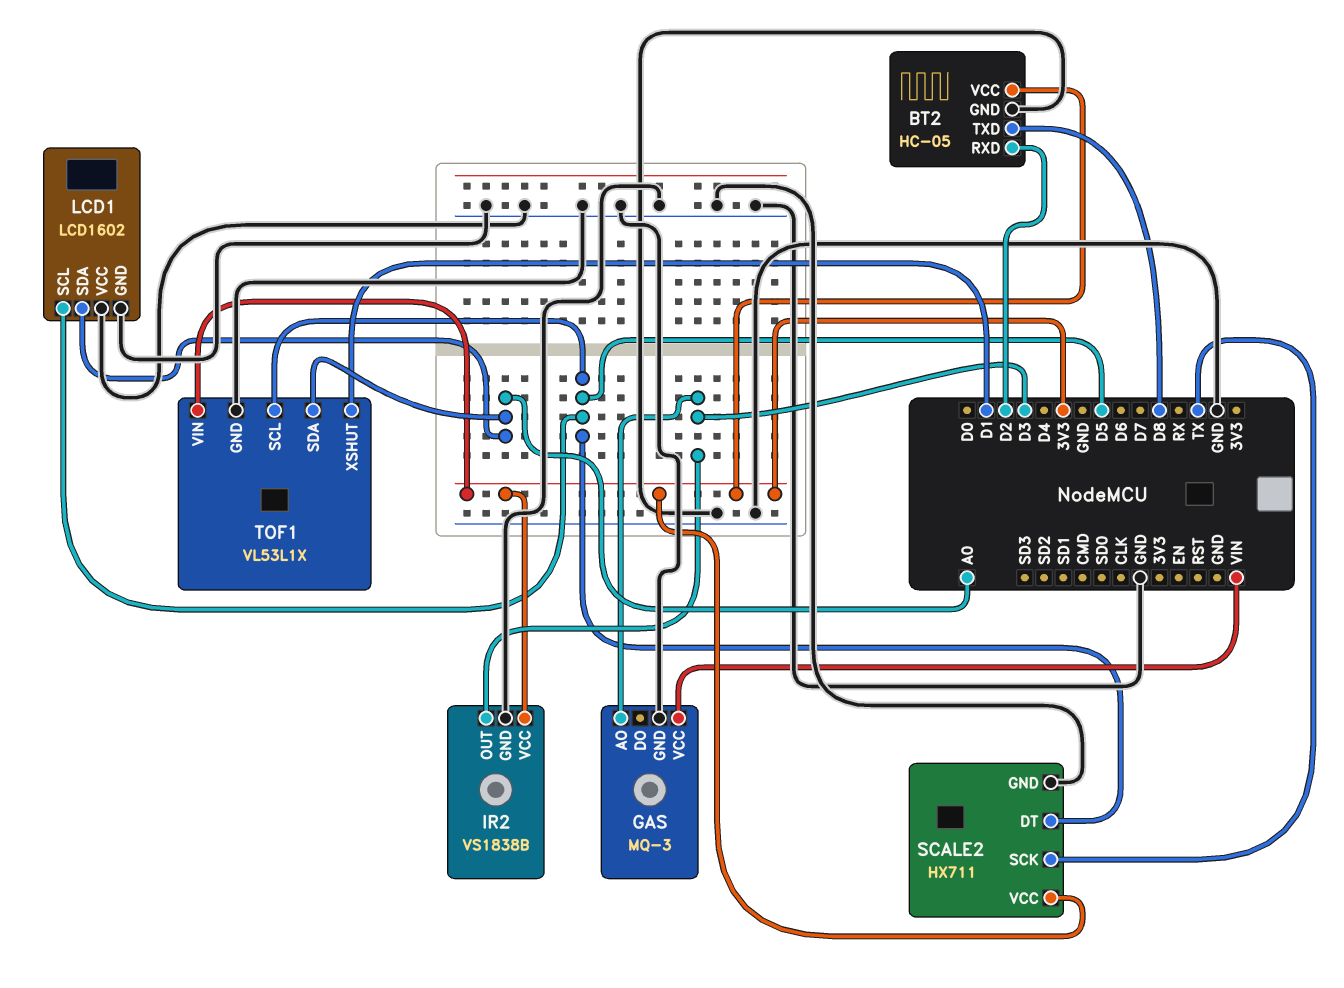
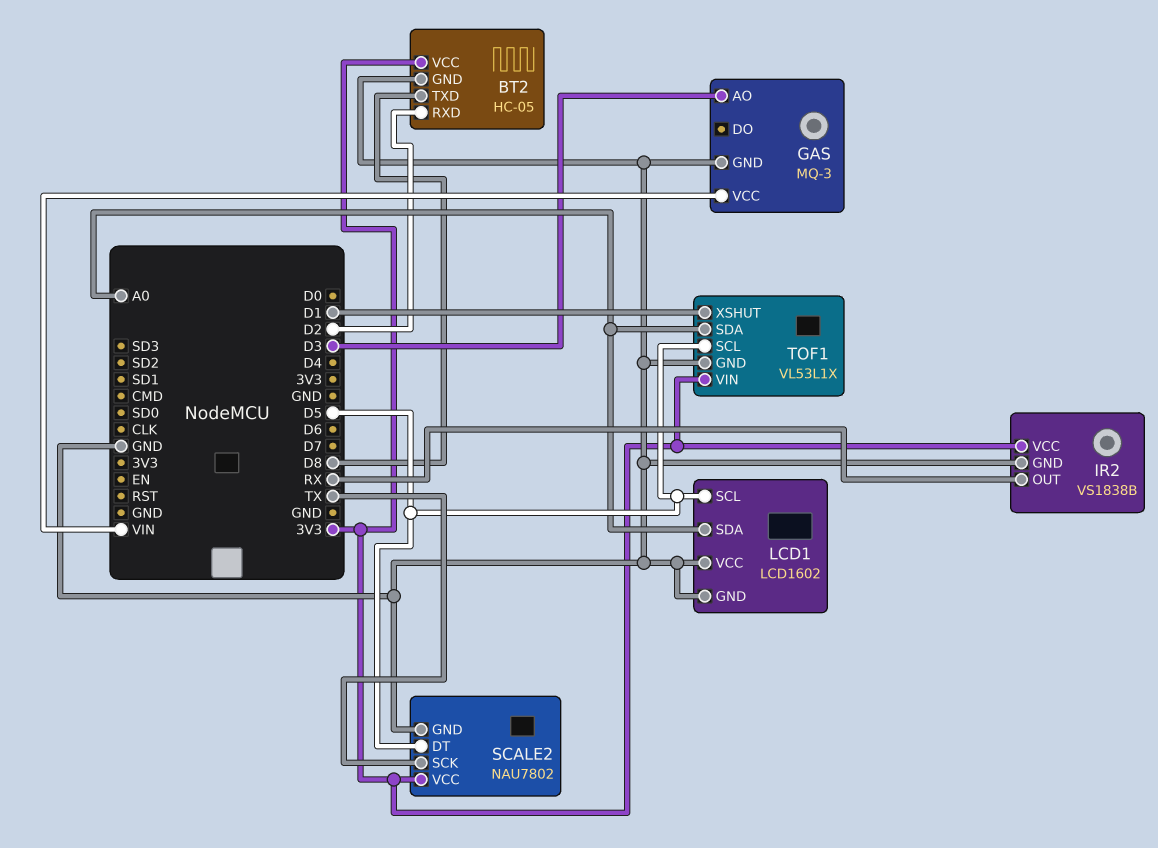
IR2 pin OUT: D3 -> RX
SCALE2: HX711 -> NAU7802

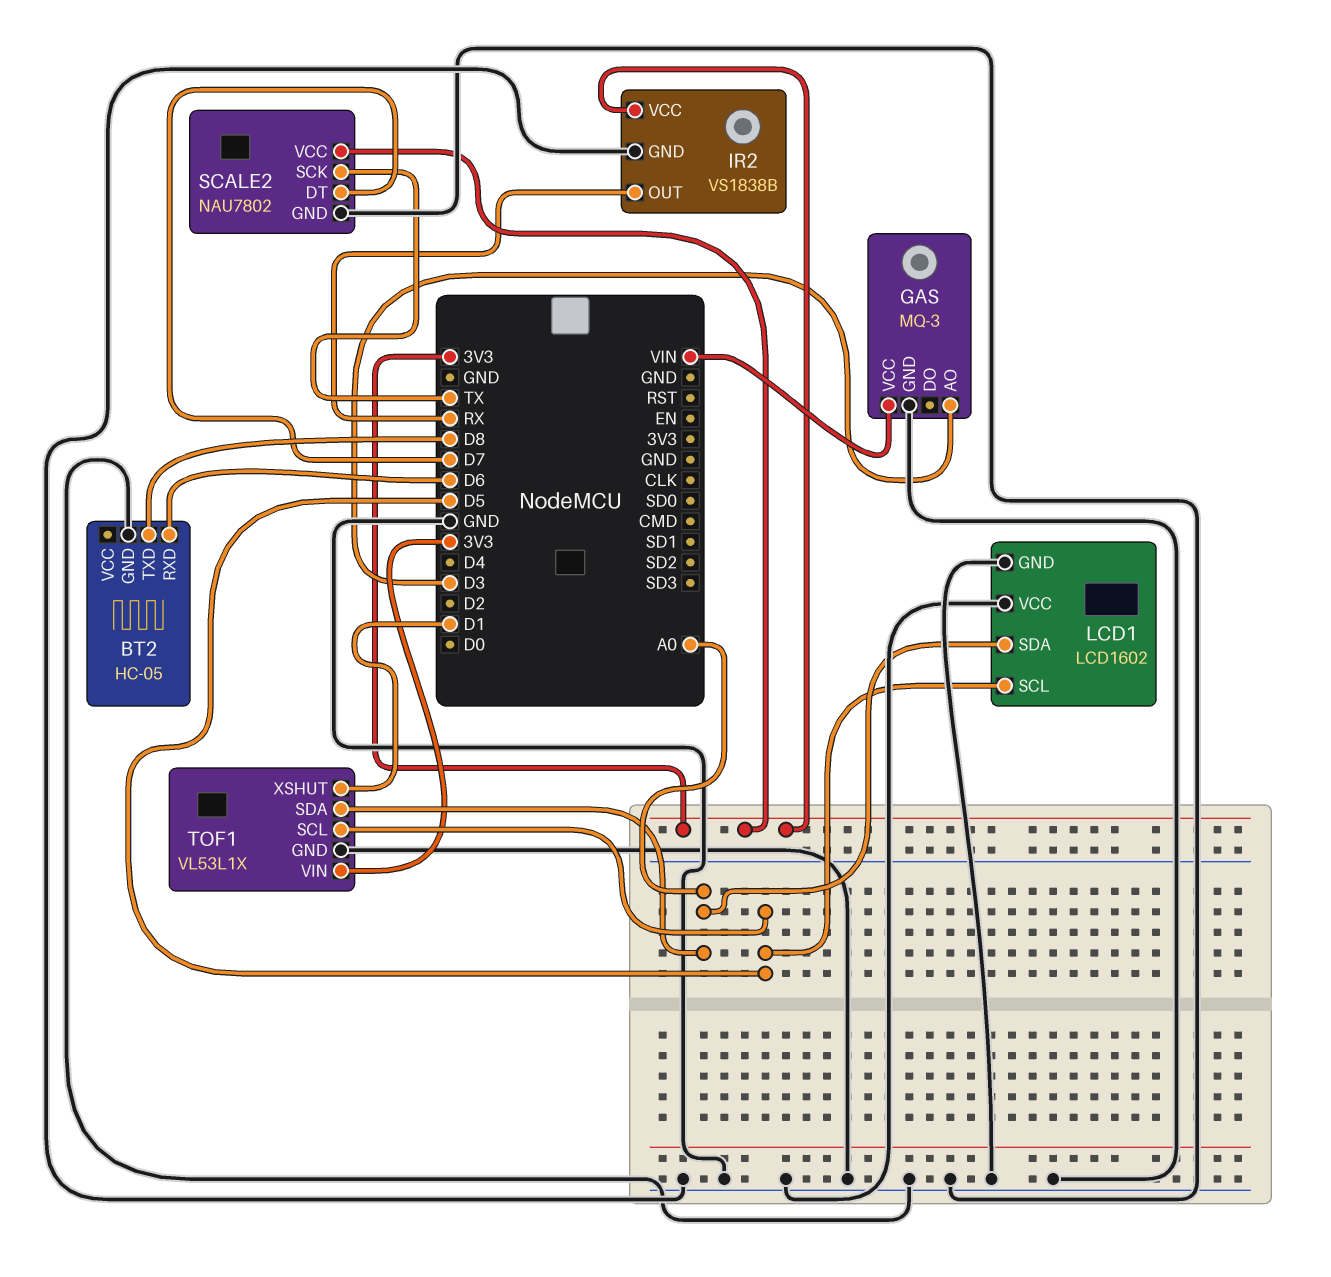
BT2 pin RXD: D2 -> D6
BT2 pin VCC: 3V3 -> none
SCALE2 pin DT: D5 -> D7

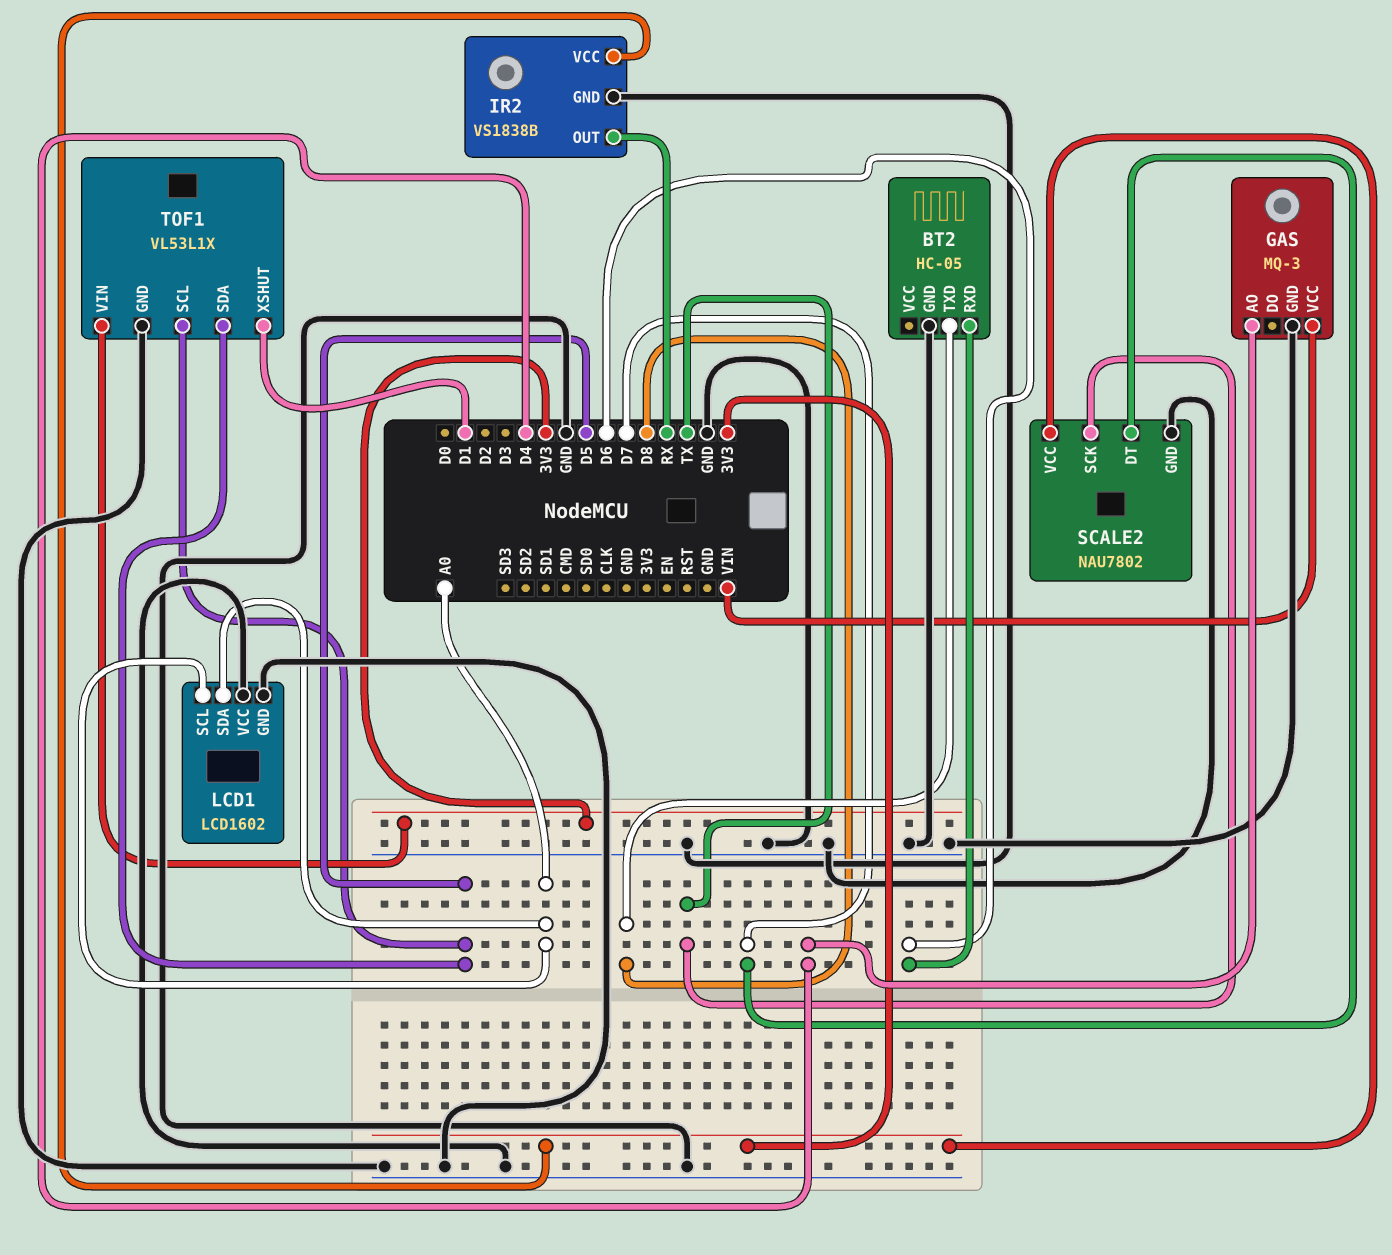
GAS pin AO: D3 -> D4
LCD1 pin SCL: D5 -> A0
TOF1 pin SDA: A0 -> D5

